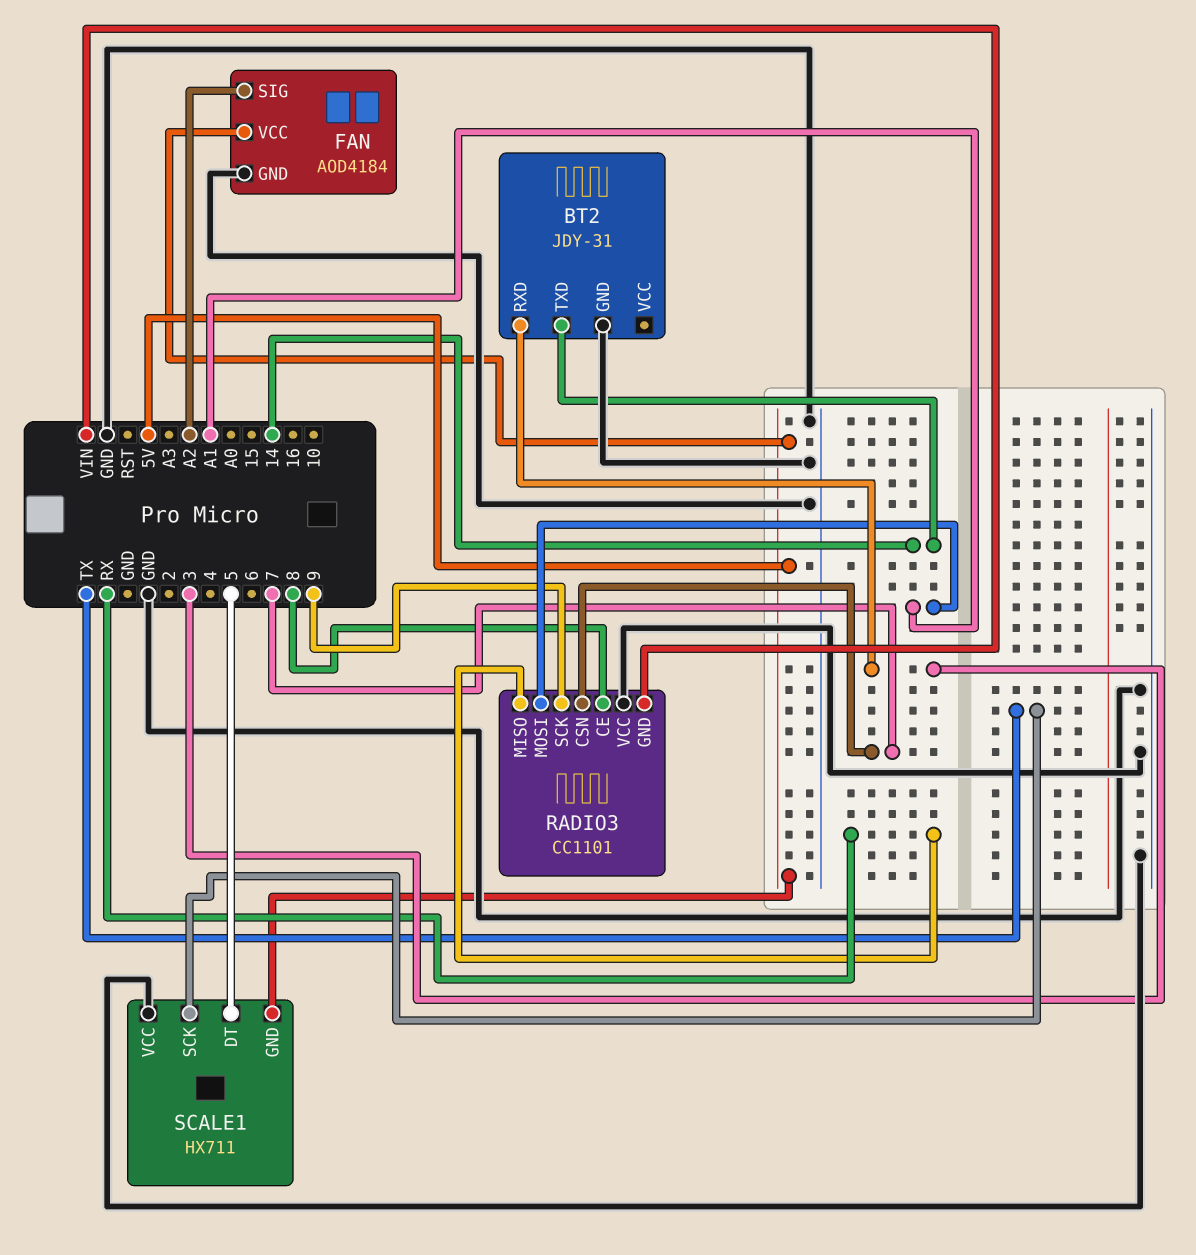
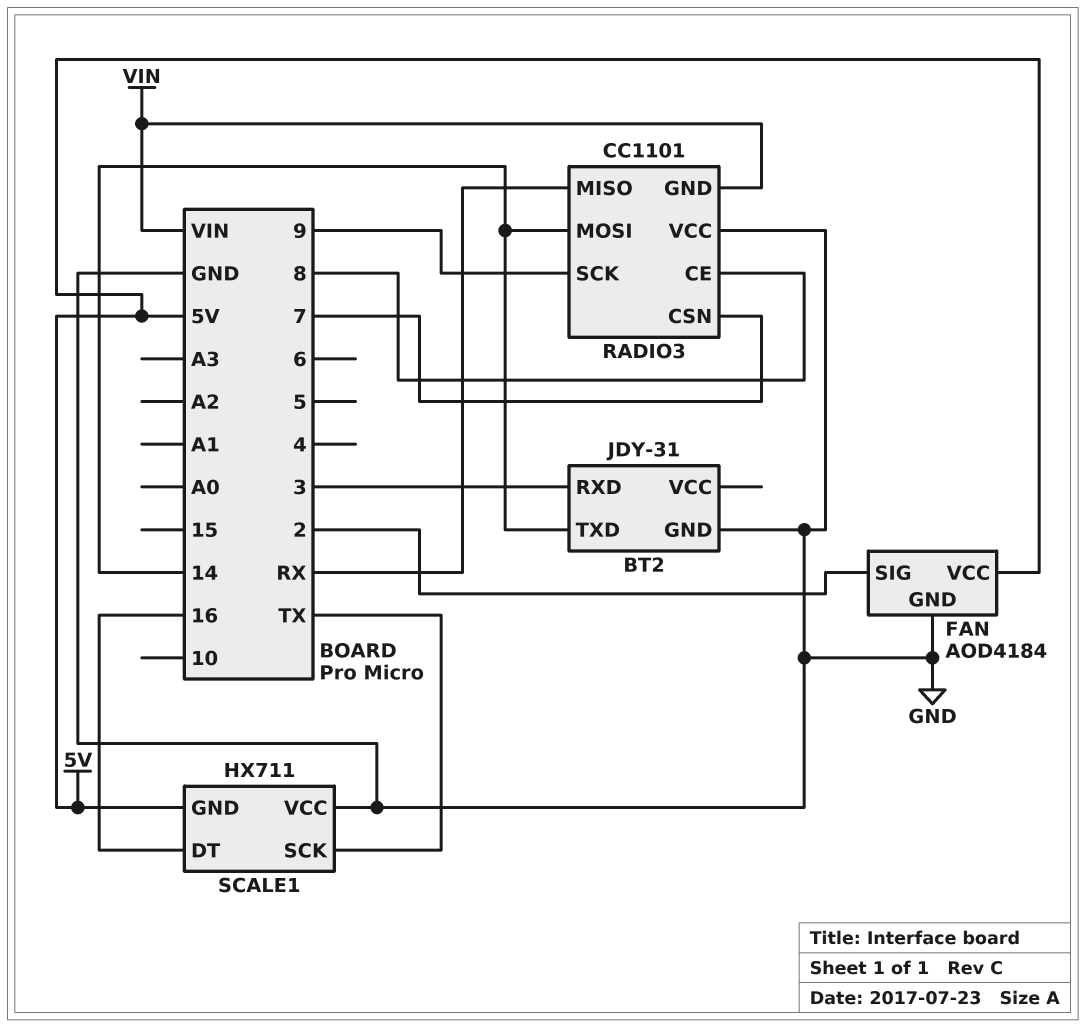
FAN pin SIG: A2 -> 2
RADIO3 pin MOSI: A1 -> 14
SCALE1 pin DT: 5 -> 16

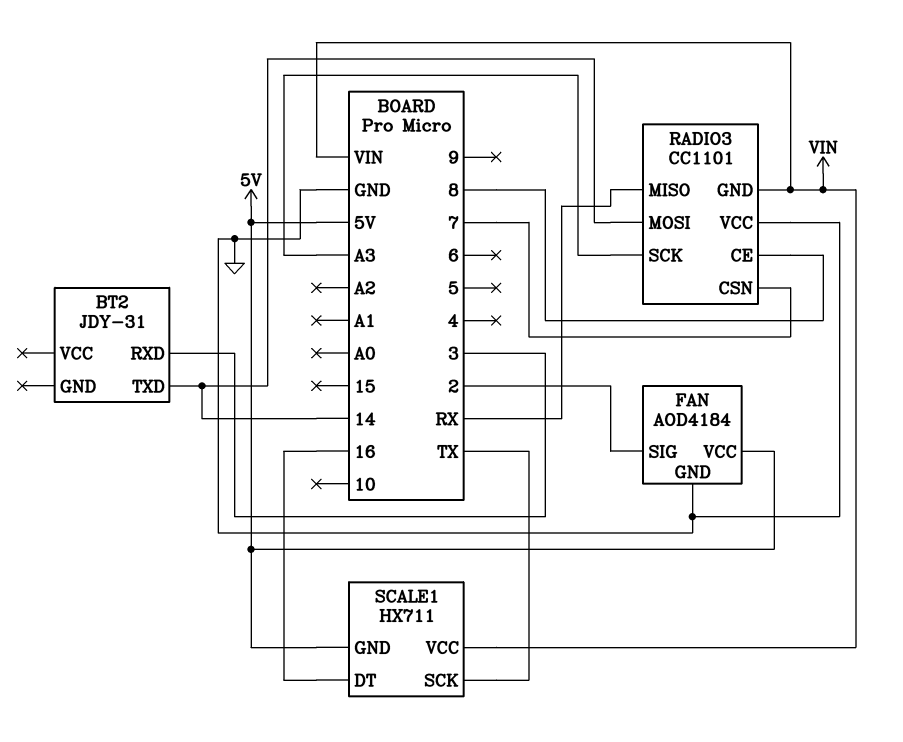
BT2 pin GND: GND -> none
RADIO3 pin SCK: 9 -> A3
SCALE1 pin VCC: GND -> VIN

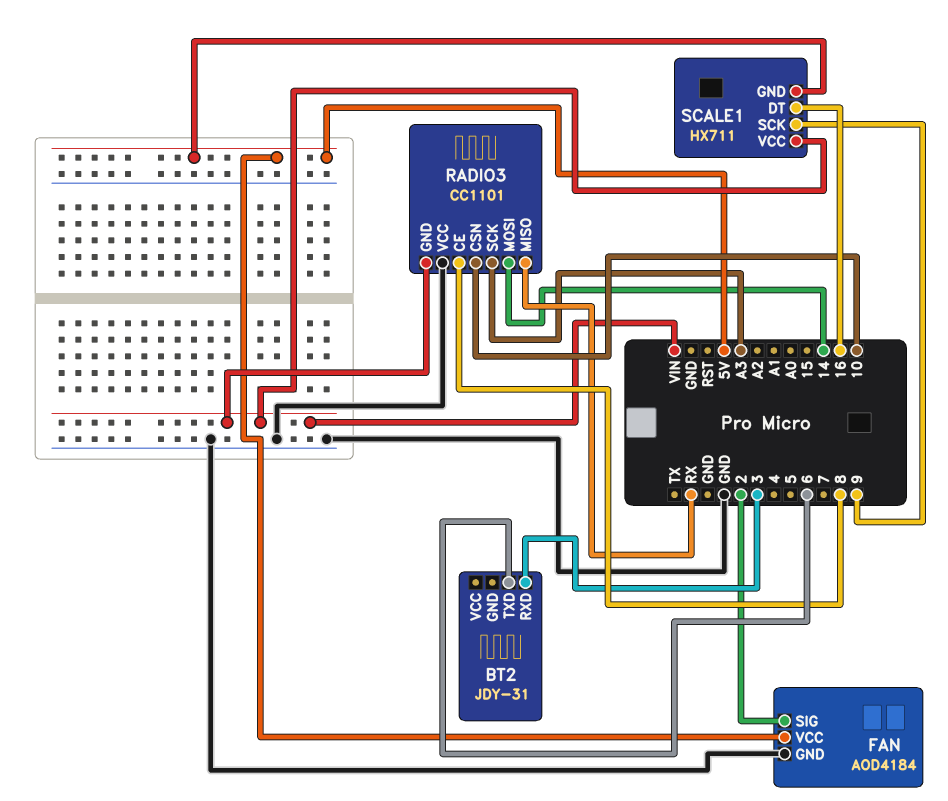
BT2 pin TXD: 14 -> 6
RADIO3 pin CSN: 7 -> 10
SCALE1 pin SCK: TX -> 9

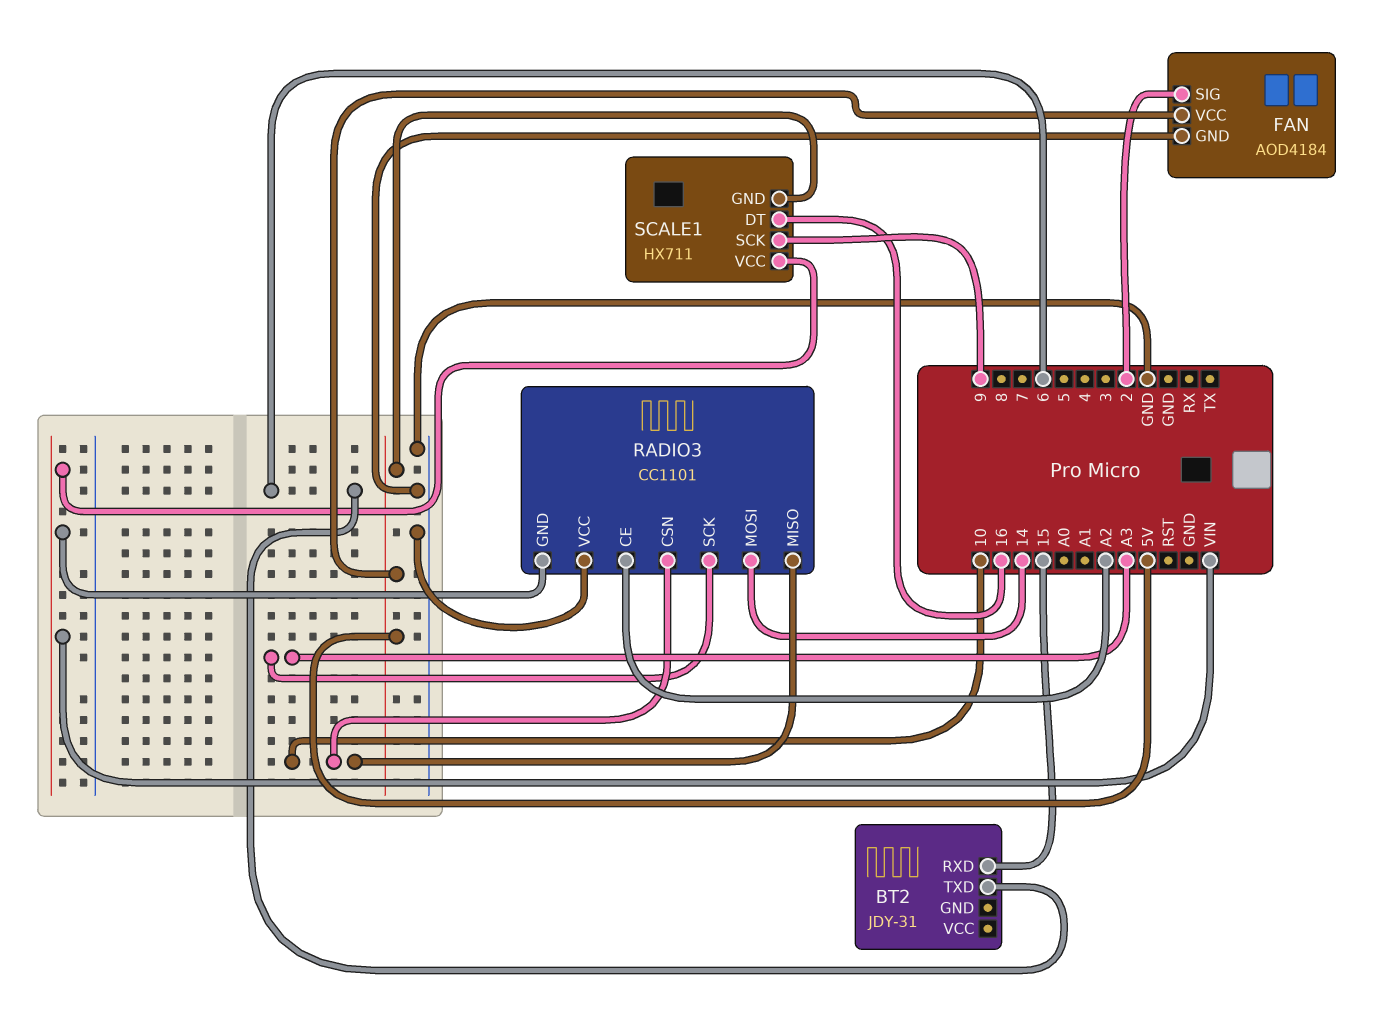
BT2 pin RXD: 3 -> 15
RADIO3 pin CE: 8 -> A2
RADIO3 pin MISO: RX -> 10

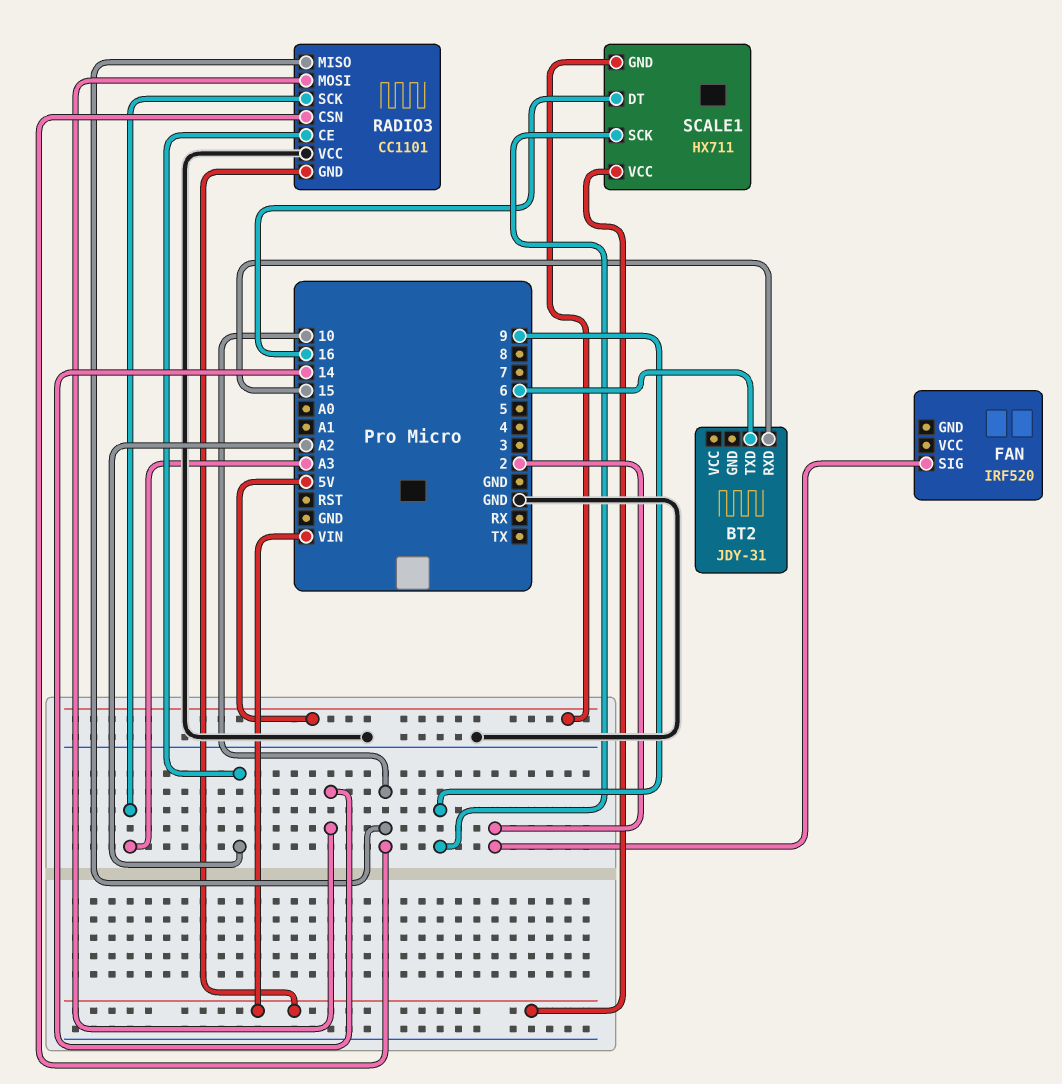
FAN: AOD4184 -> IRF520
FAN pin GND: GND -> none
FAN pin VCC: 5V -> none

